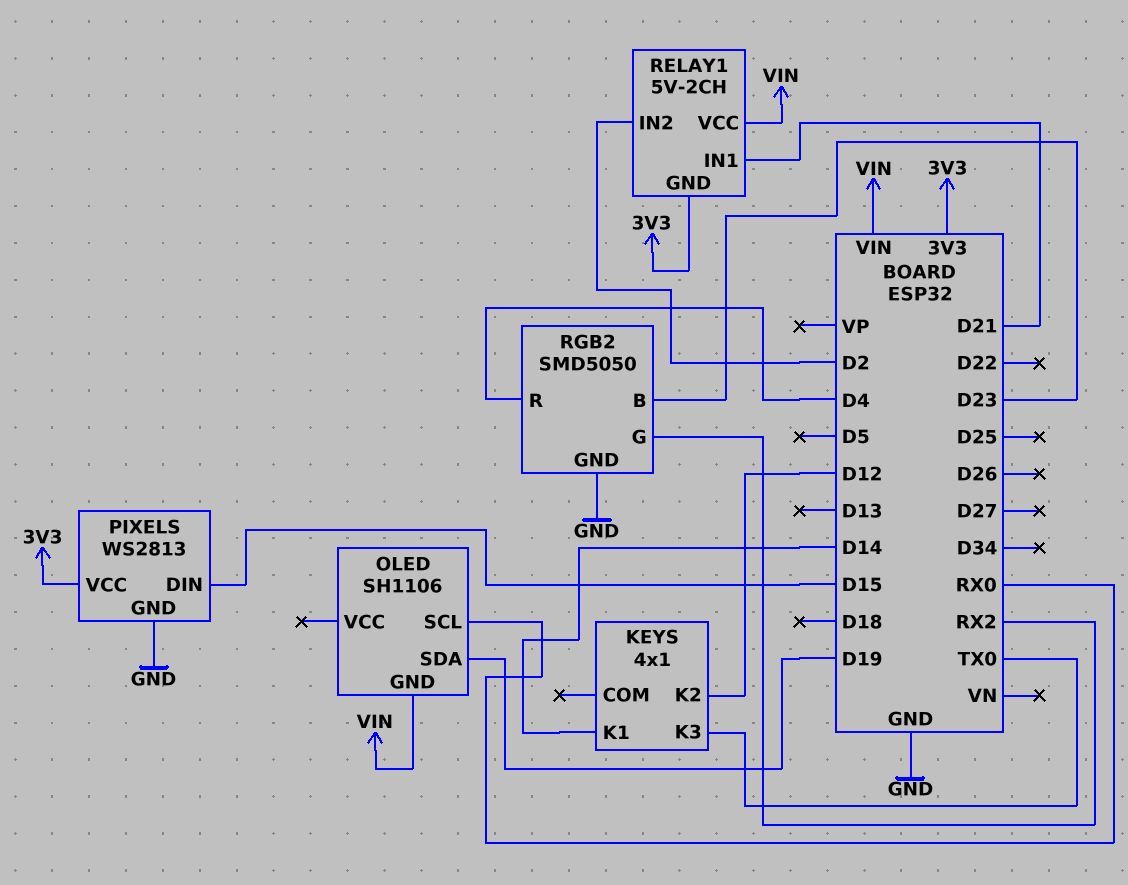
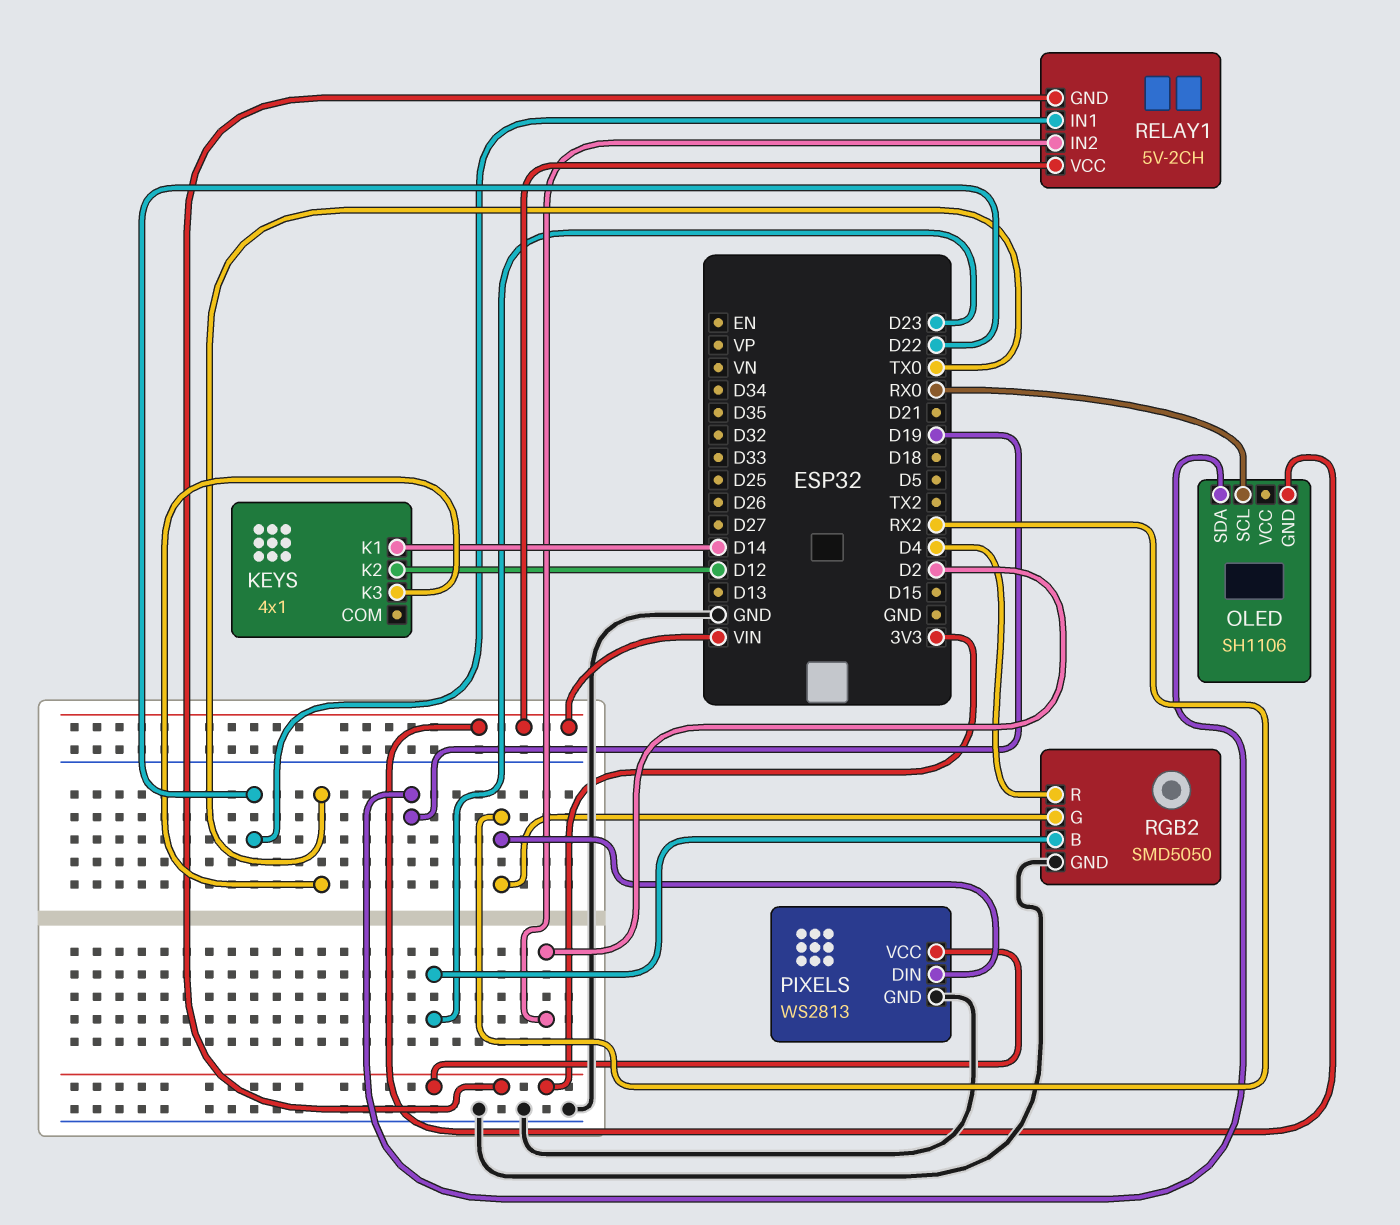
PIXELS pin DIN: D15 -> RX2
RELAY1 pin IN1: D21 -> D22

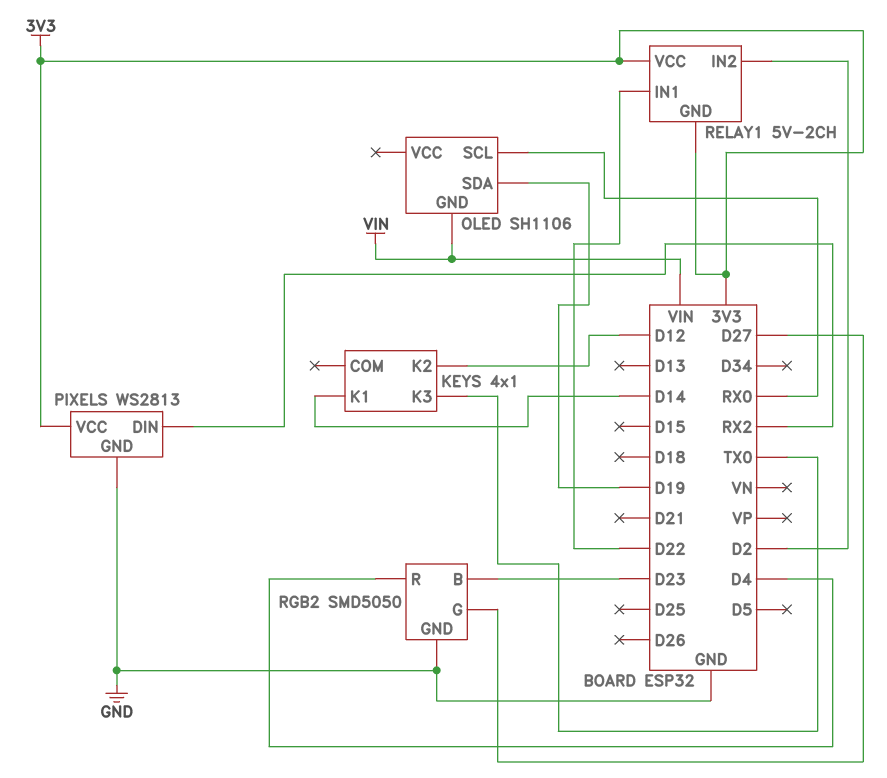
RELAY1 pin VCC: VIN -> 3V3
RGB2 pin G: RX2 -> D27

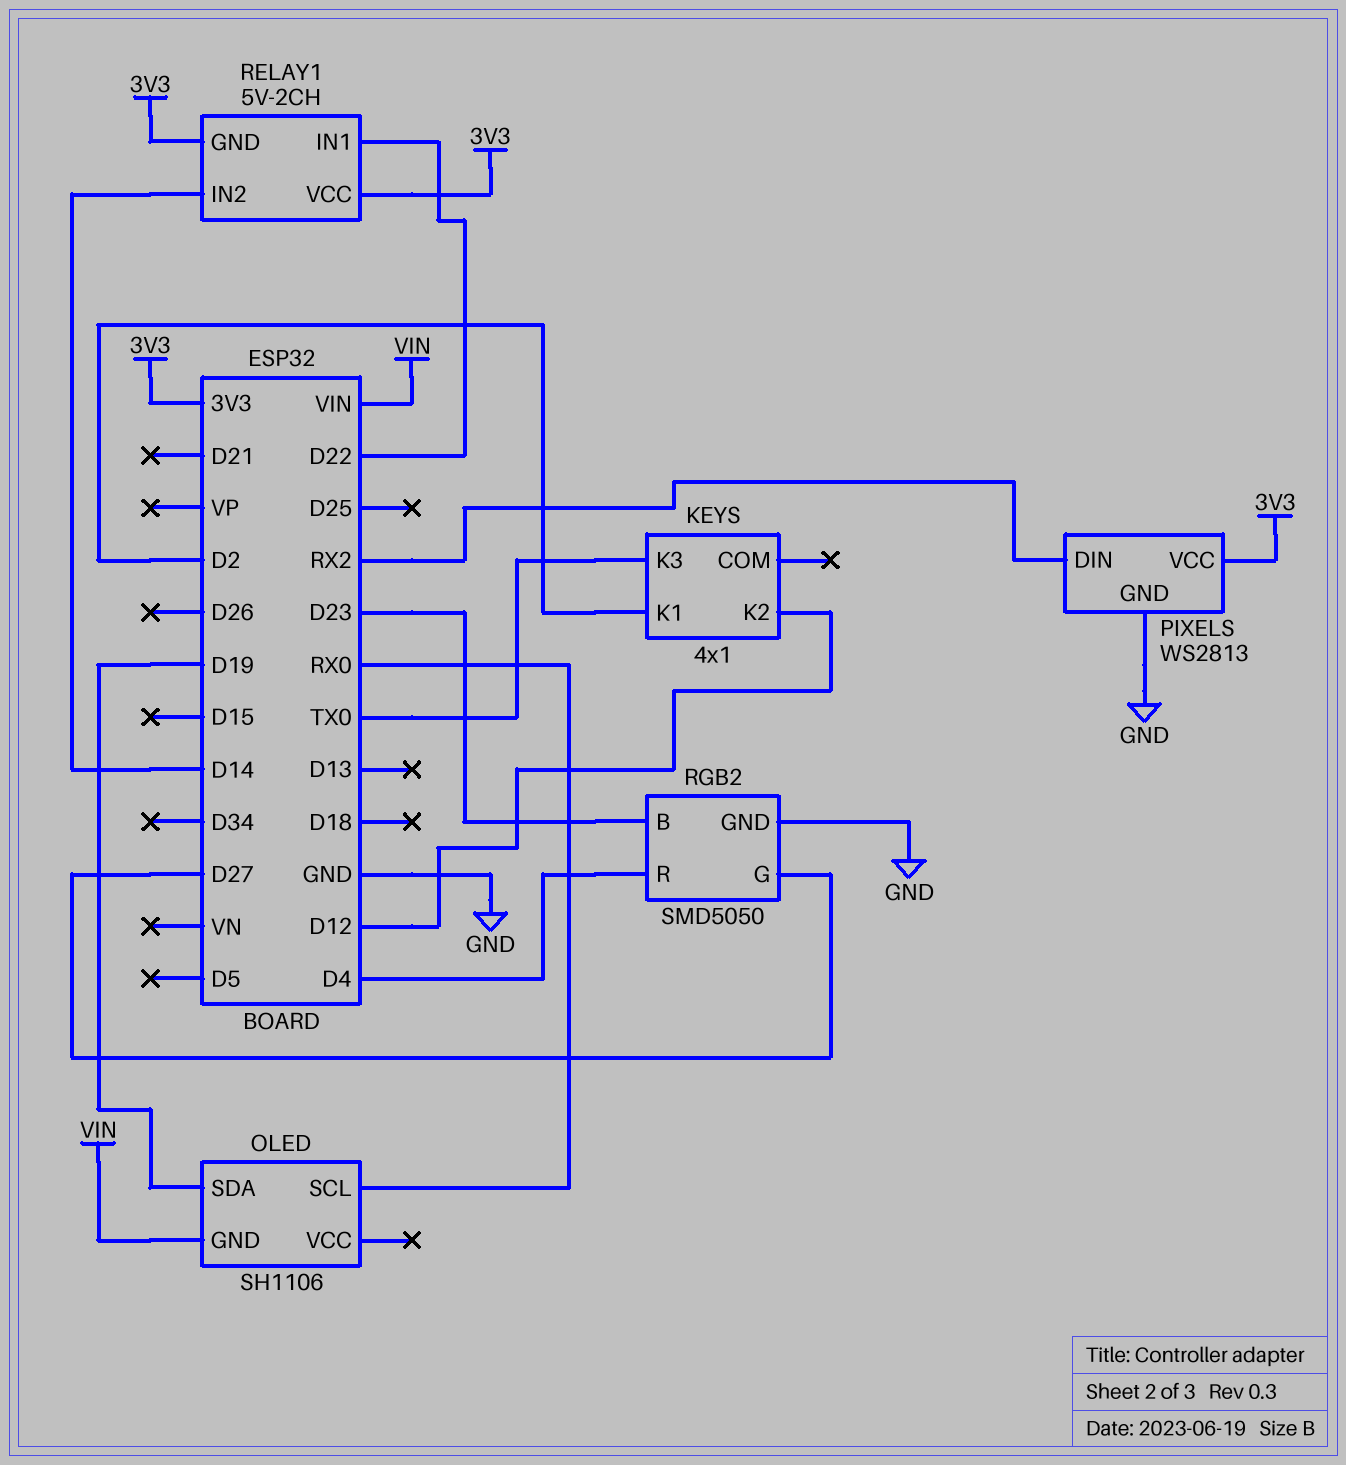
KEYS pin K1: D14 -> D2
RELAY1 pin IN2: D2 -> D14

